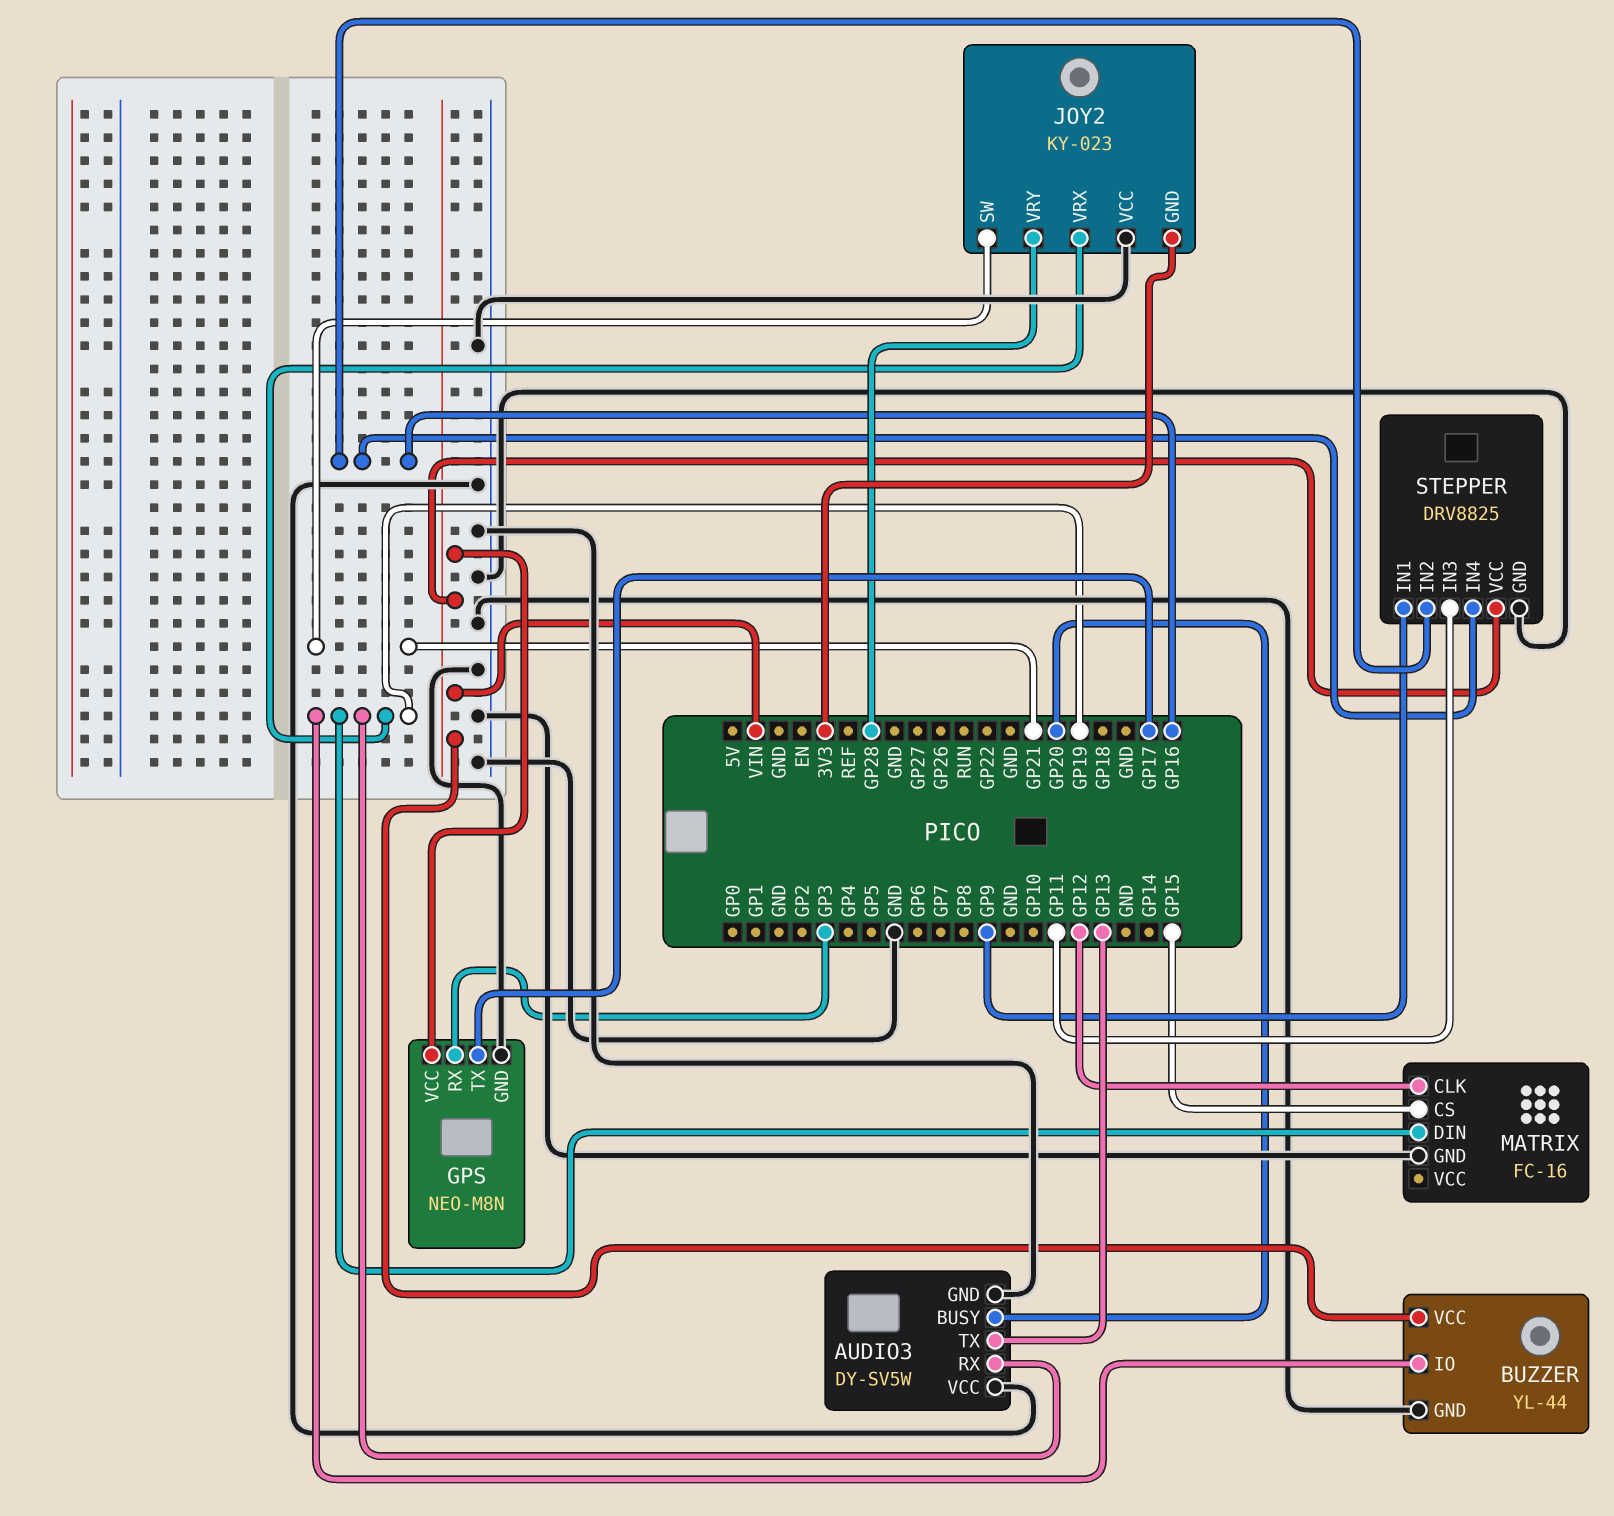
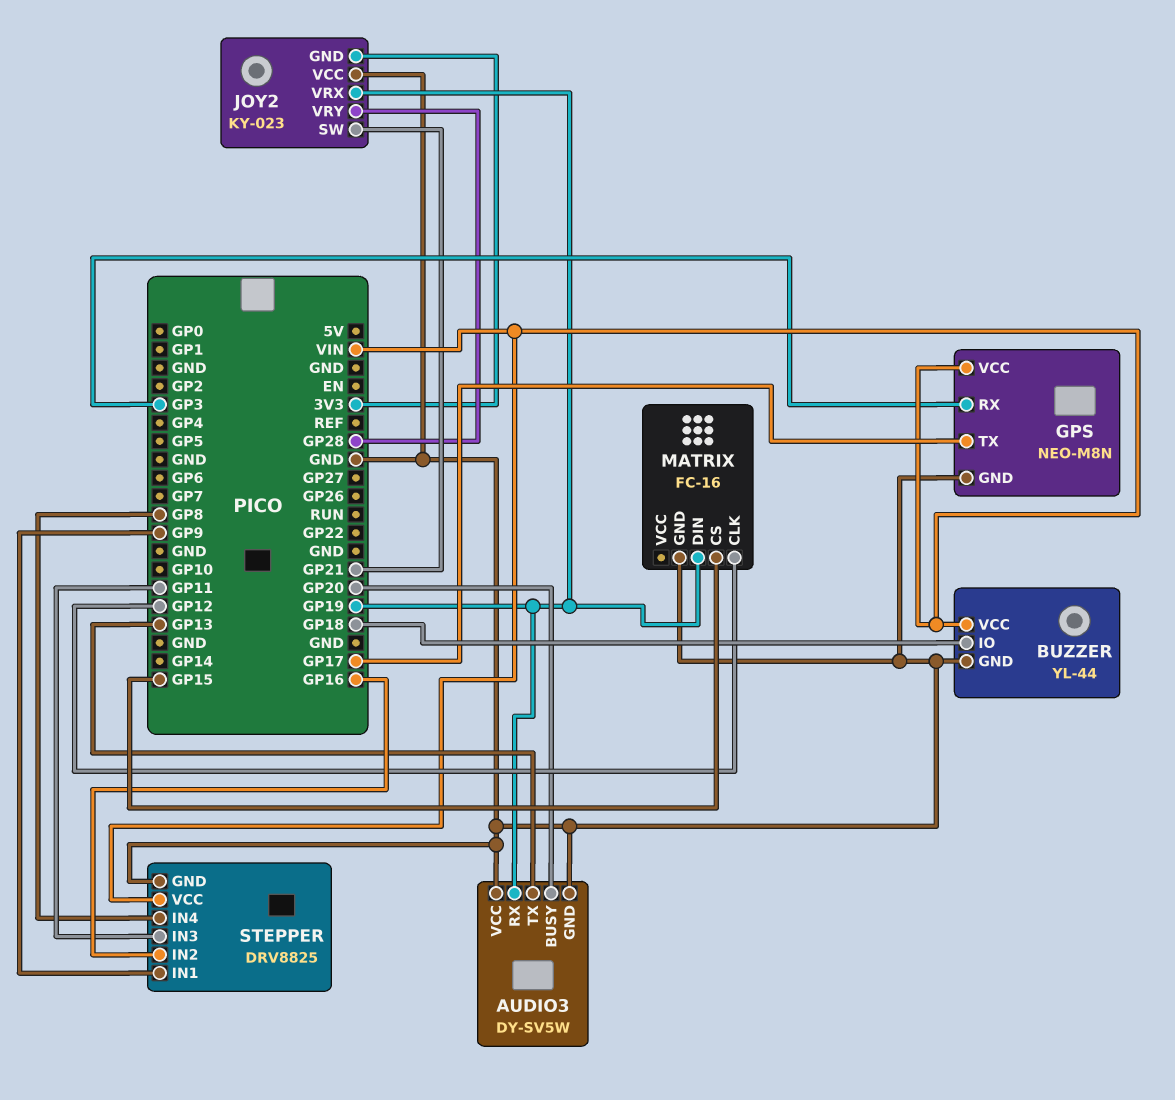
BUZZER pin IO: GP19 -> GP18
STEPPER pin IN4: GP16 -> GP8

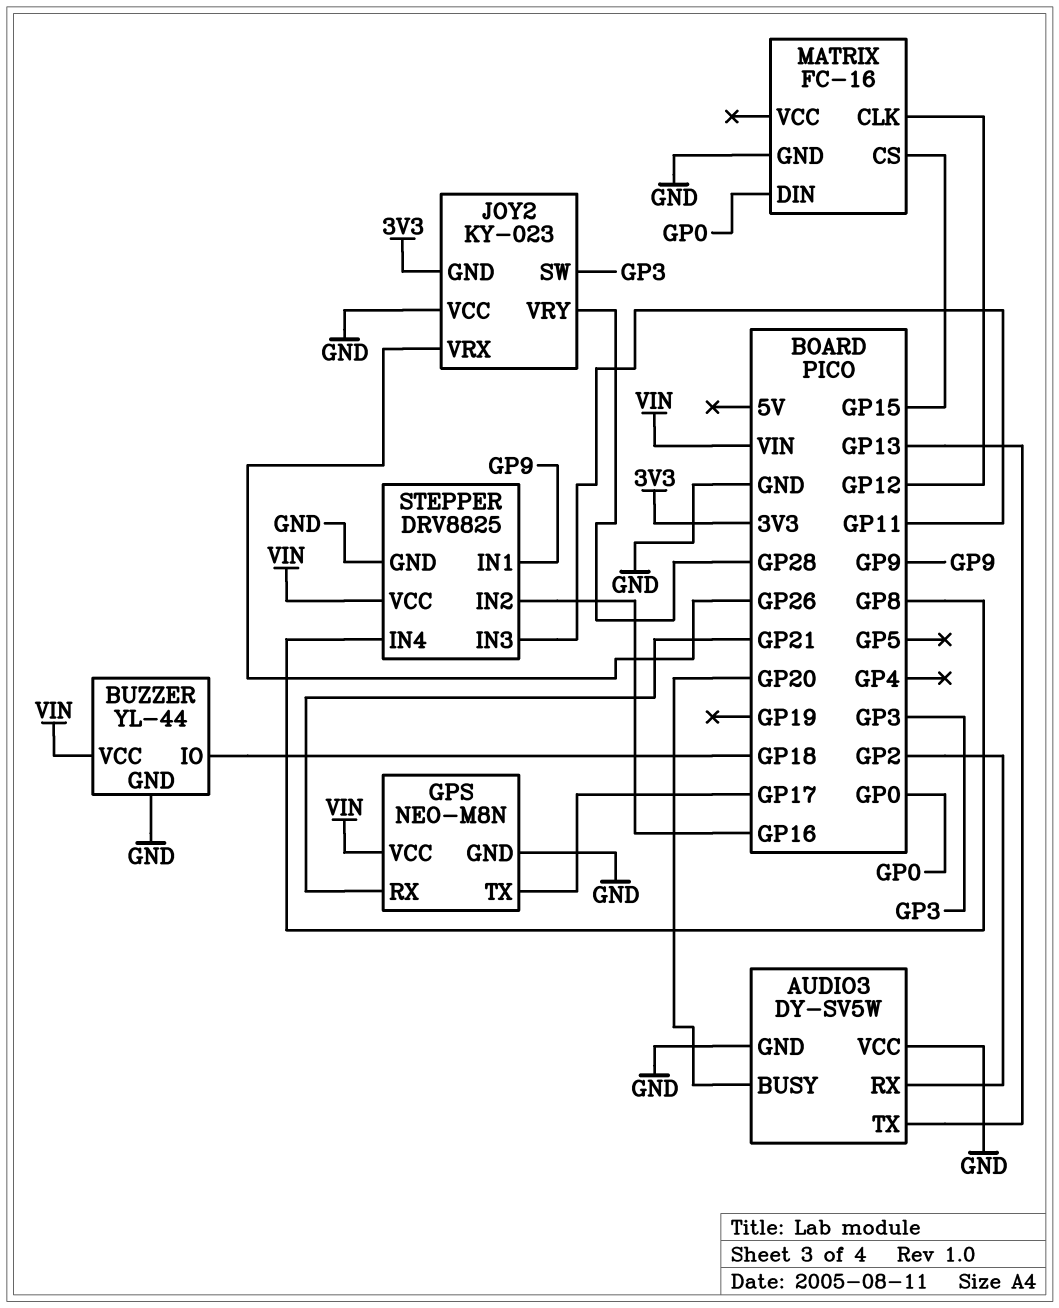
AUDIO3 pin RX: GP19 -> GP2
GPS pin RX: GP3 -> GP21
JOY2 pin SW: GP21 -> GP3
JOY2 pin VRX: GP19 -> GP26
MATRIX pin DIN: GP19 -> GP0

